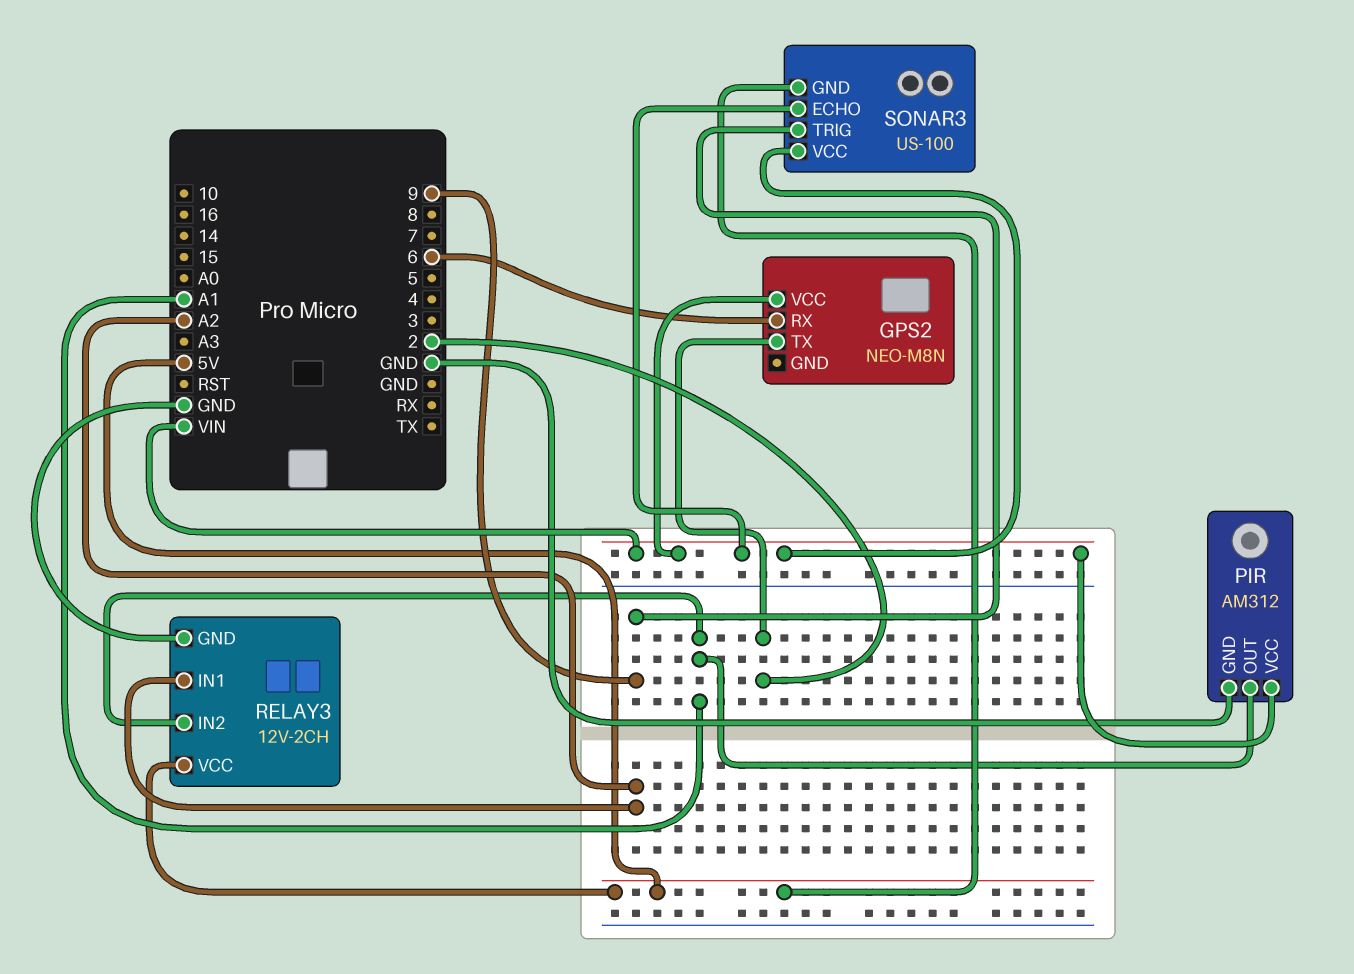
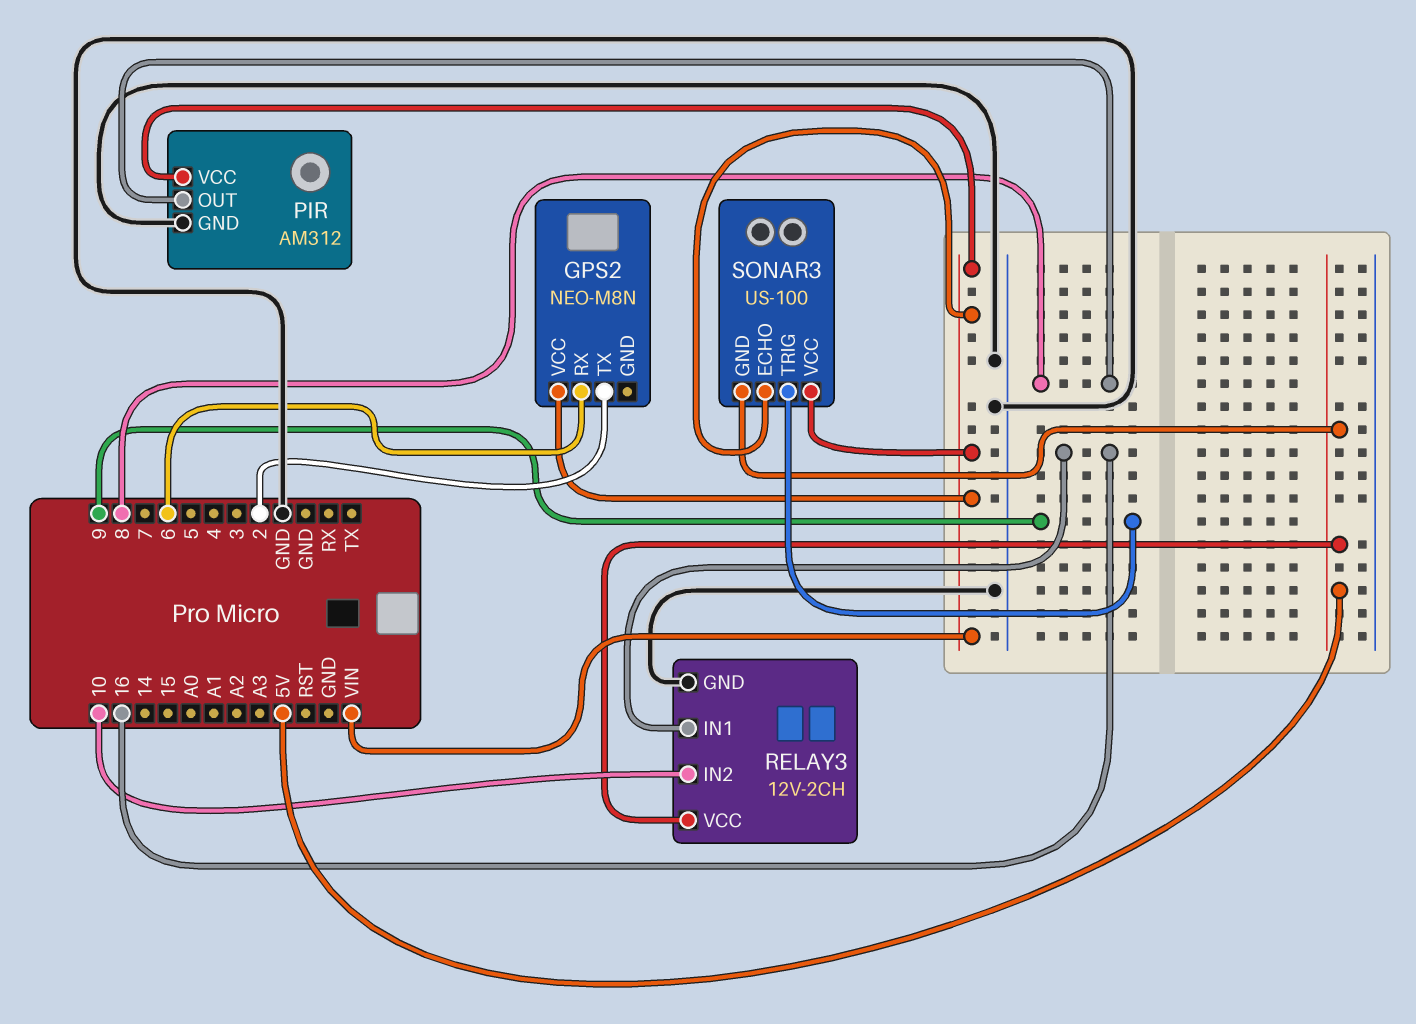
PIR pin OUT: A1 -> 8
RELAY3 pin IN1: A2 -> 16
RELAY3 pin IN2: A1 -> 10

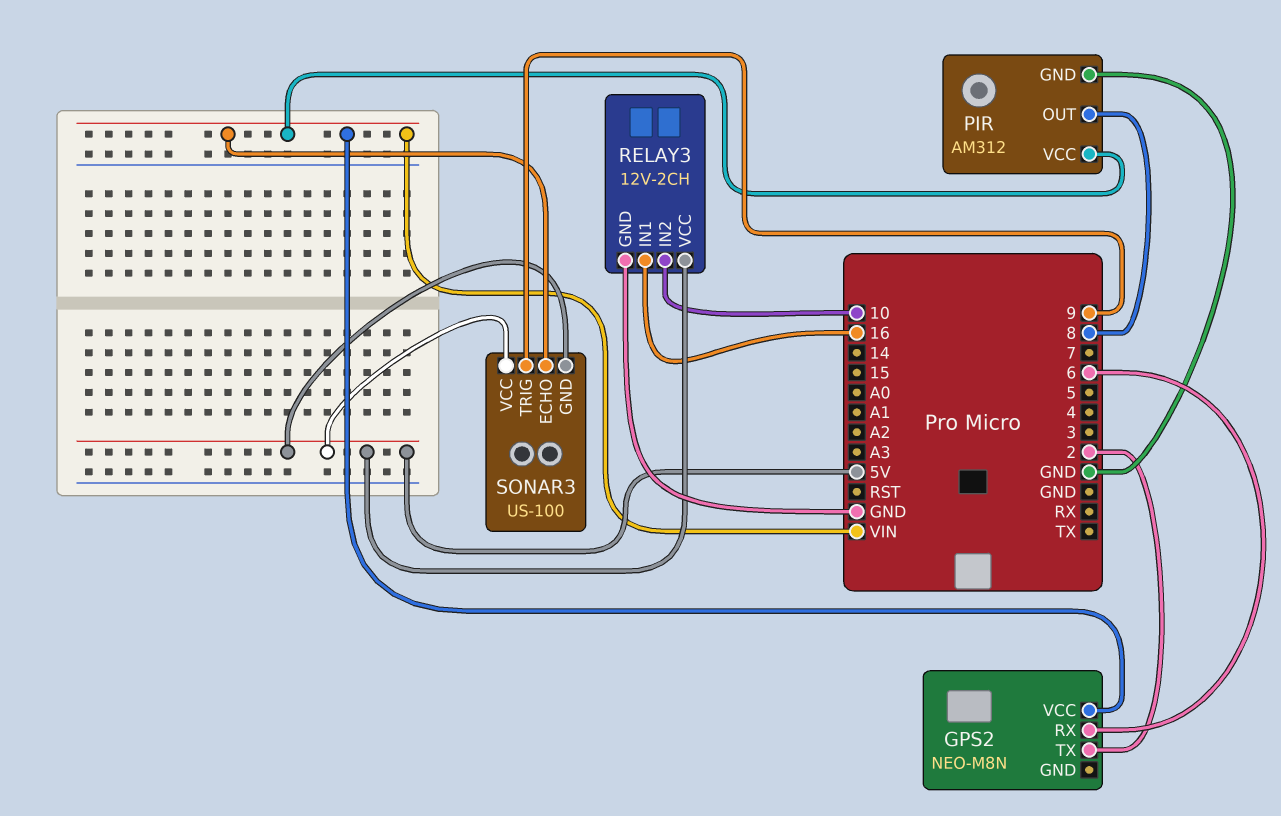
SONAR3 pin VCC: VIN -> 5V

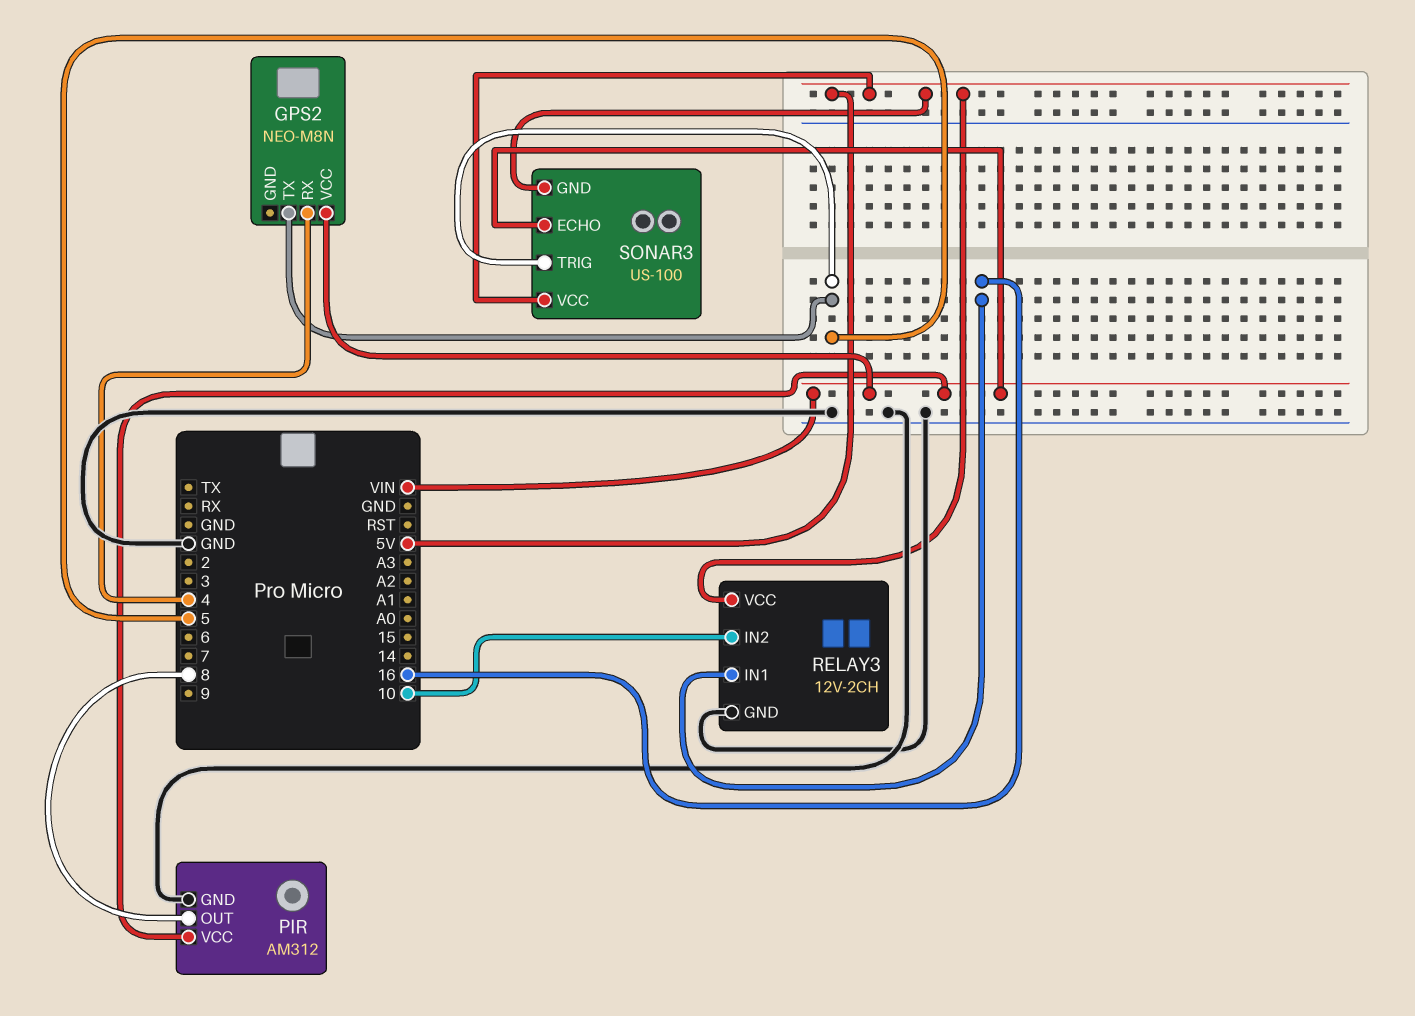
GPS2 pin RX: 6 -> 4
GPS2 pin TX: 2 -> 5
SONAR3 pin TRIG: 9 -> 5

